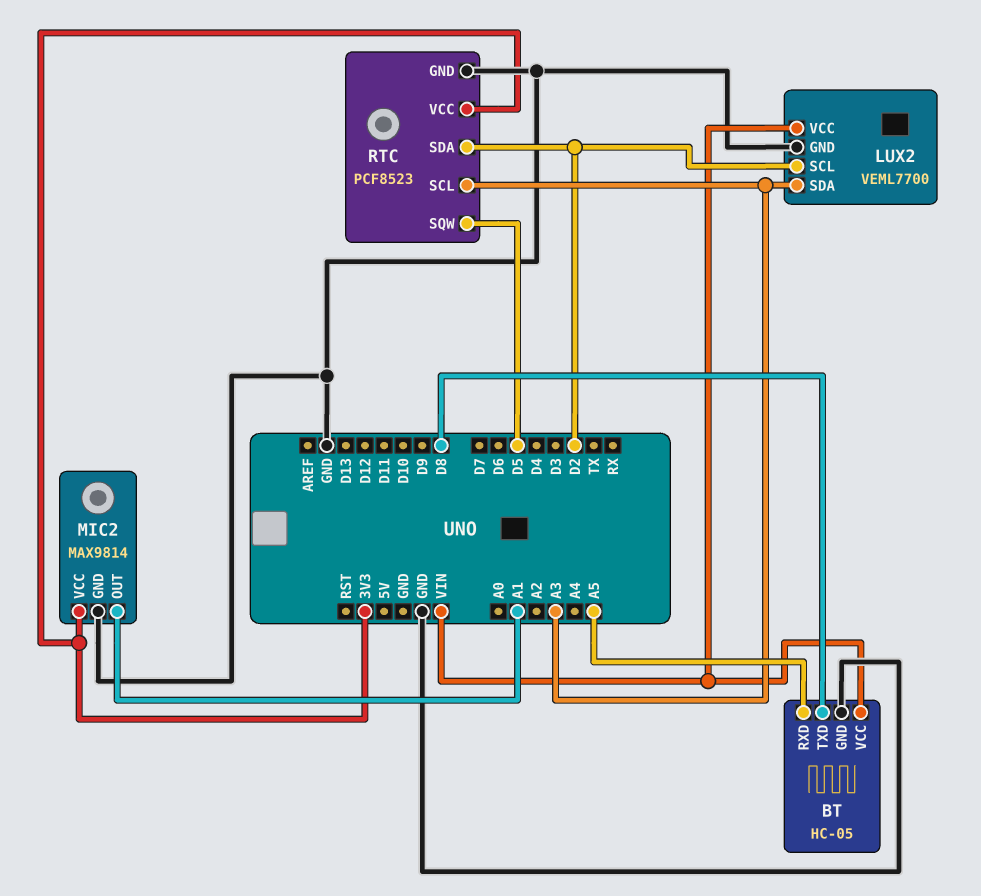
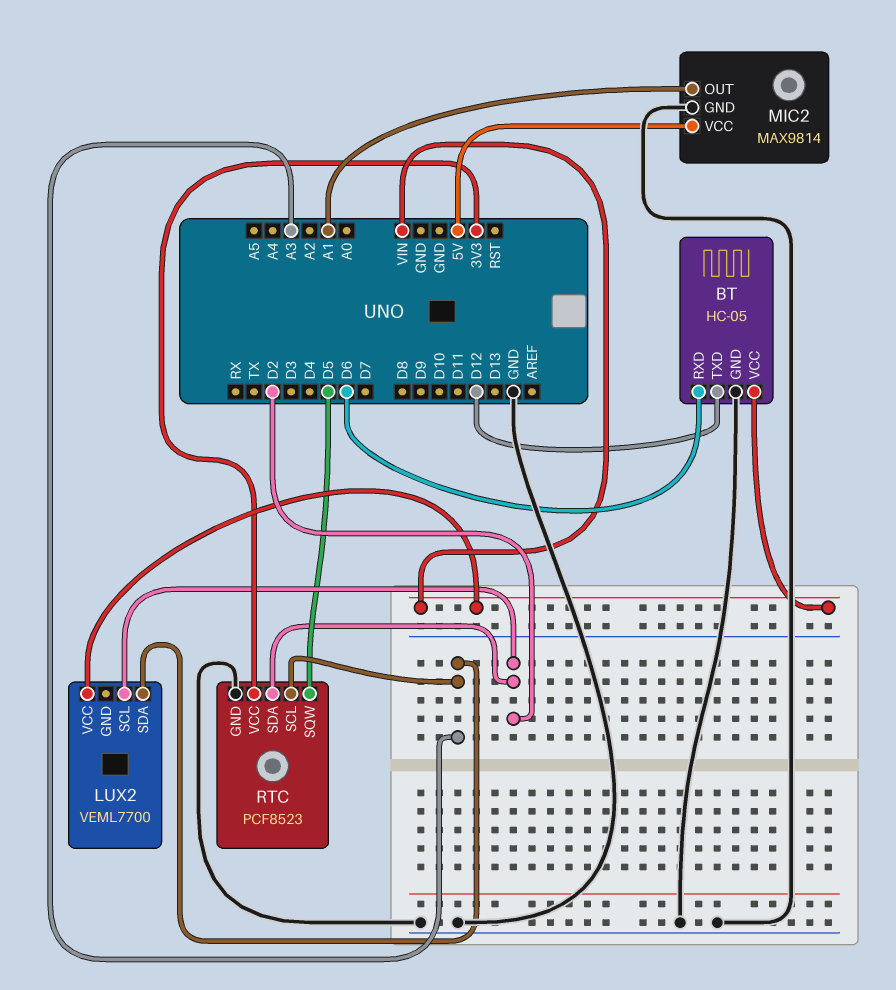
BT pin RXD: A5 -> D6
BT pin TXD: D8 -> D12
LUX2 pin GND: GND -> none
MIC2 pin VCC: 3V3 -> 5V

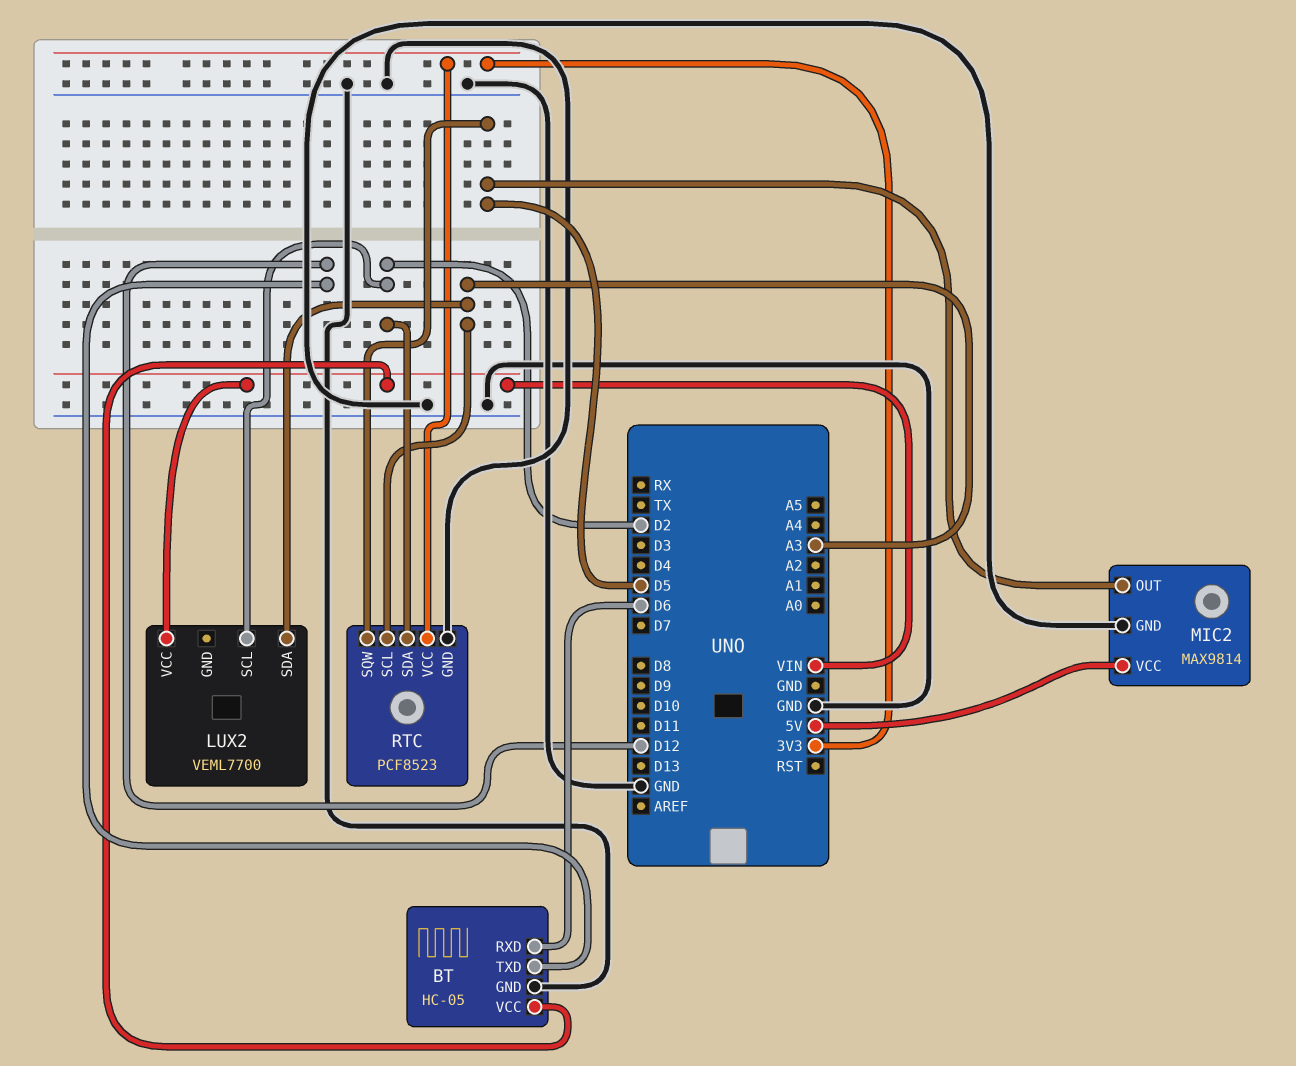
MIC2 pin OUT: A1 -> D5

